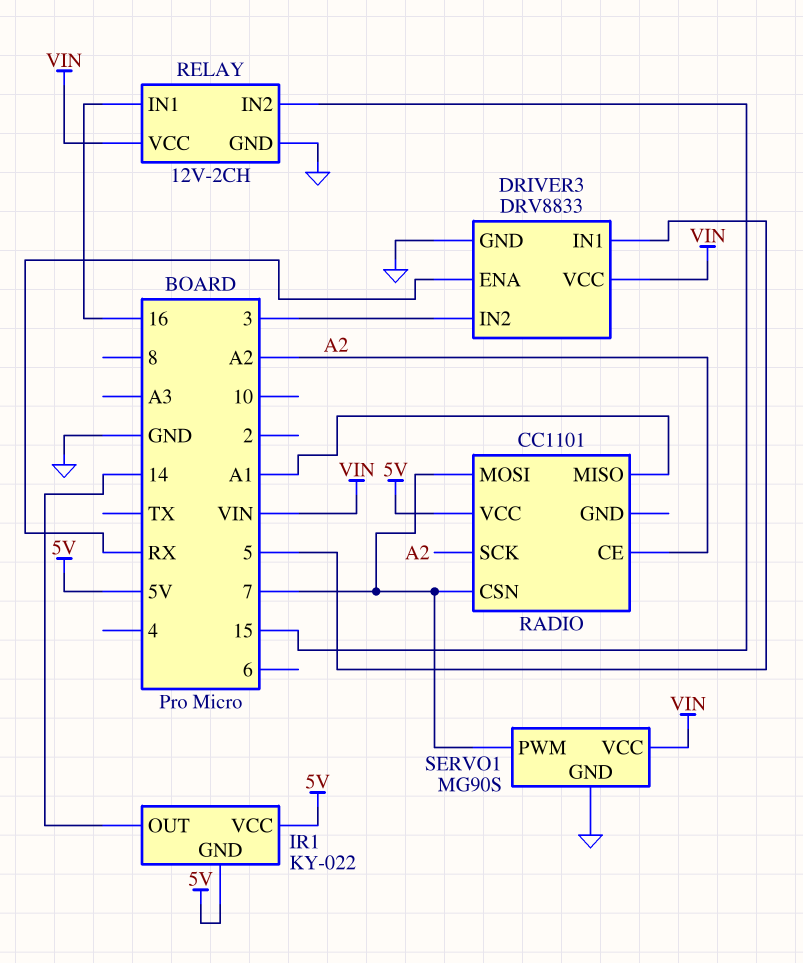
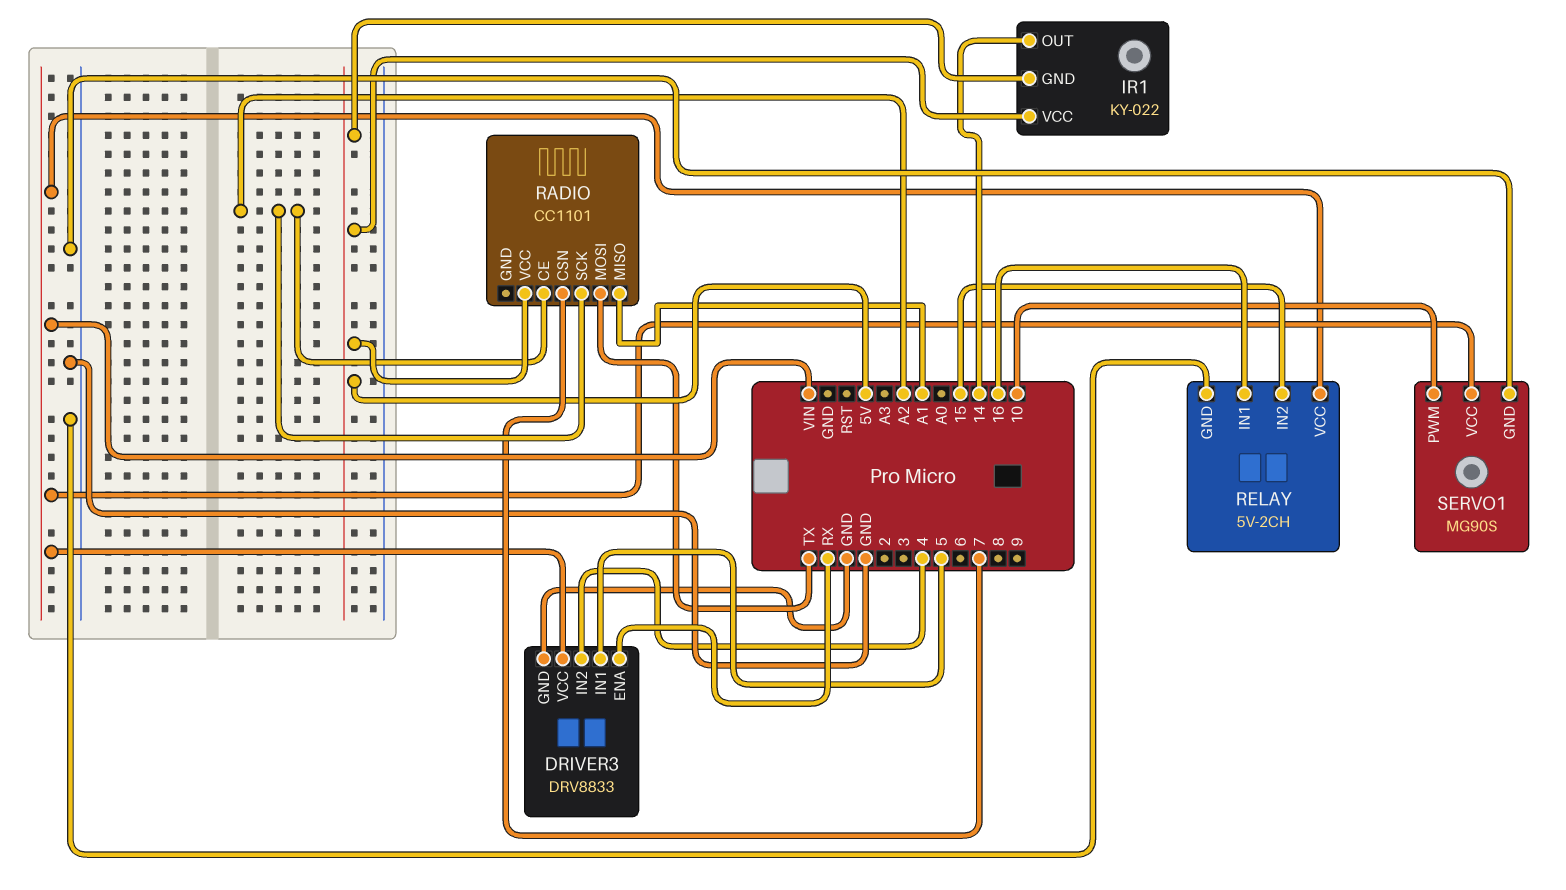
DRIVER3 pin IN2: 3 -> 4
RADIO pin MOSI: 7 -> TX
RELAY: 12V-2CH -> 5V-2CH
SERVO1 pin PWM: 7 -> 10

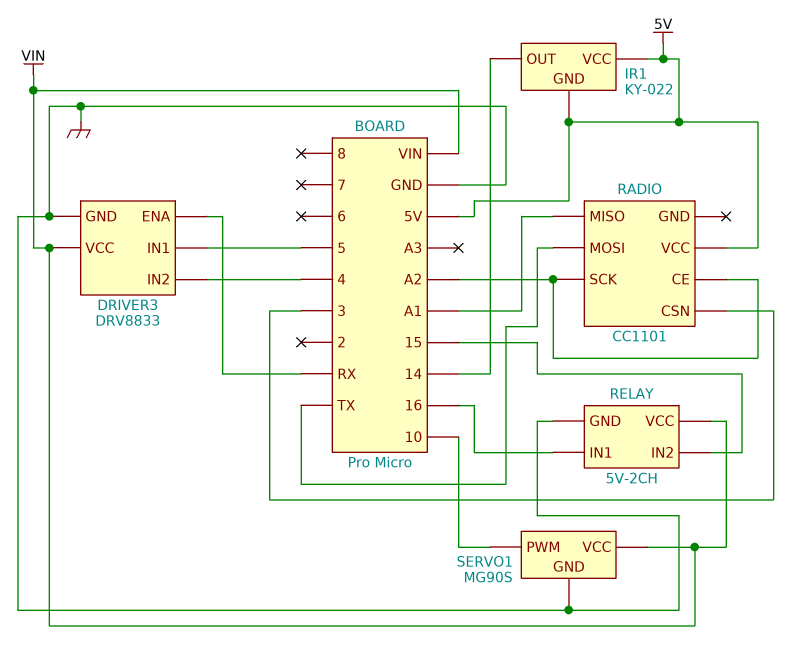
RADIO pin CSN: 7 -> 3

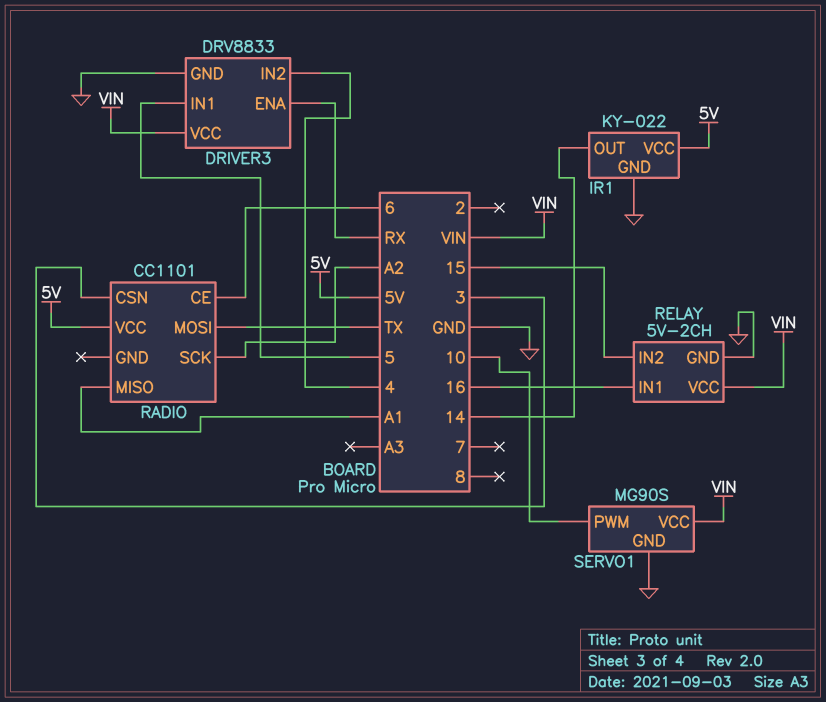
IR1 pin GND: 5V -> GND
RADIO pin CE: A2 -> 6

